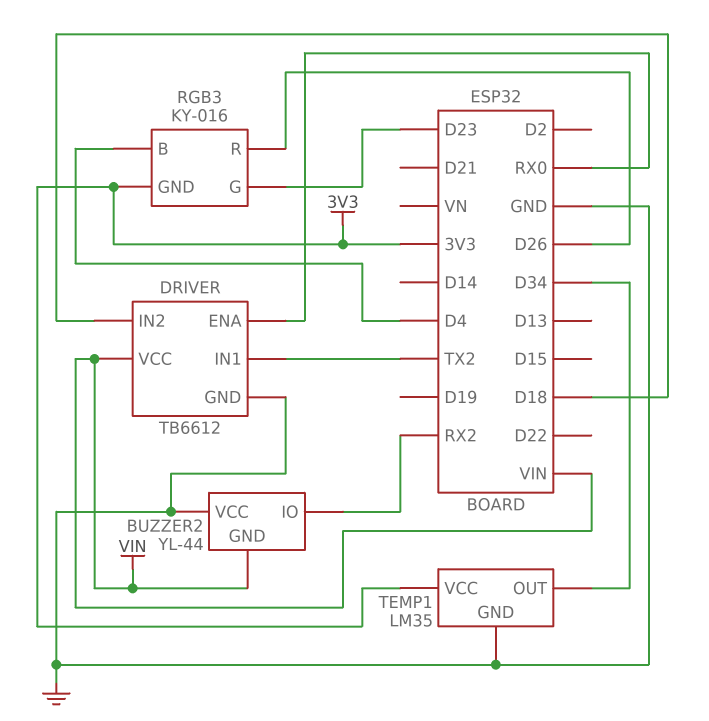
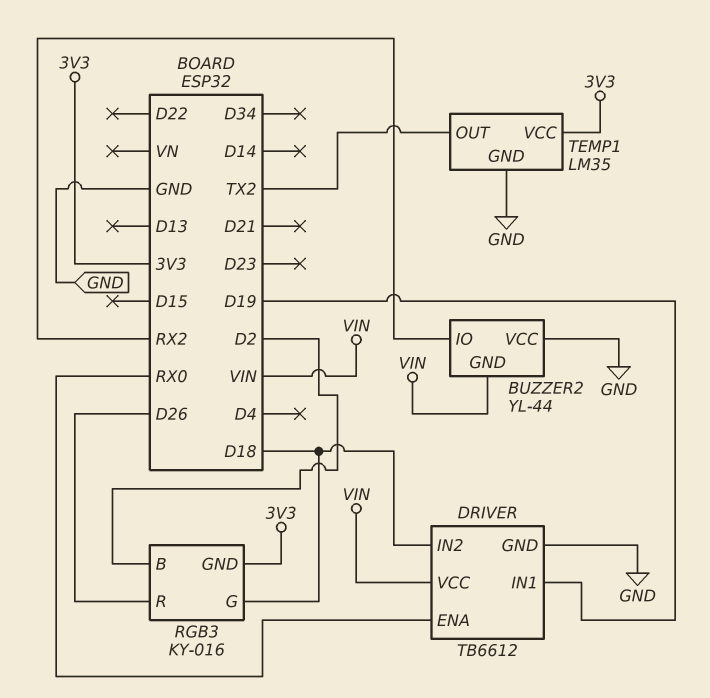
DRIVER pin IN1: TX2 -> D19
RGB3 pin B: D4 -> D2
RGB3 pin G: D23 -> D18
TEMP1 pin OUT: D34 -> TX2

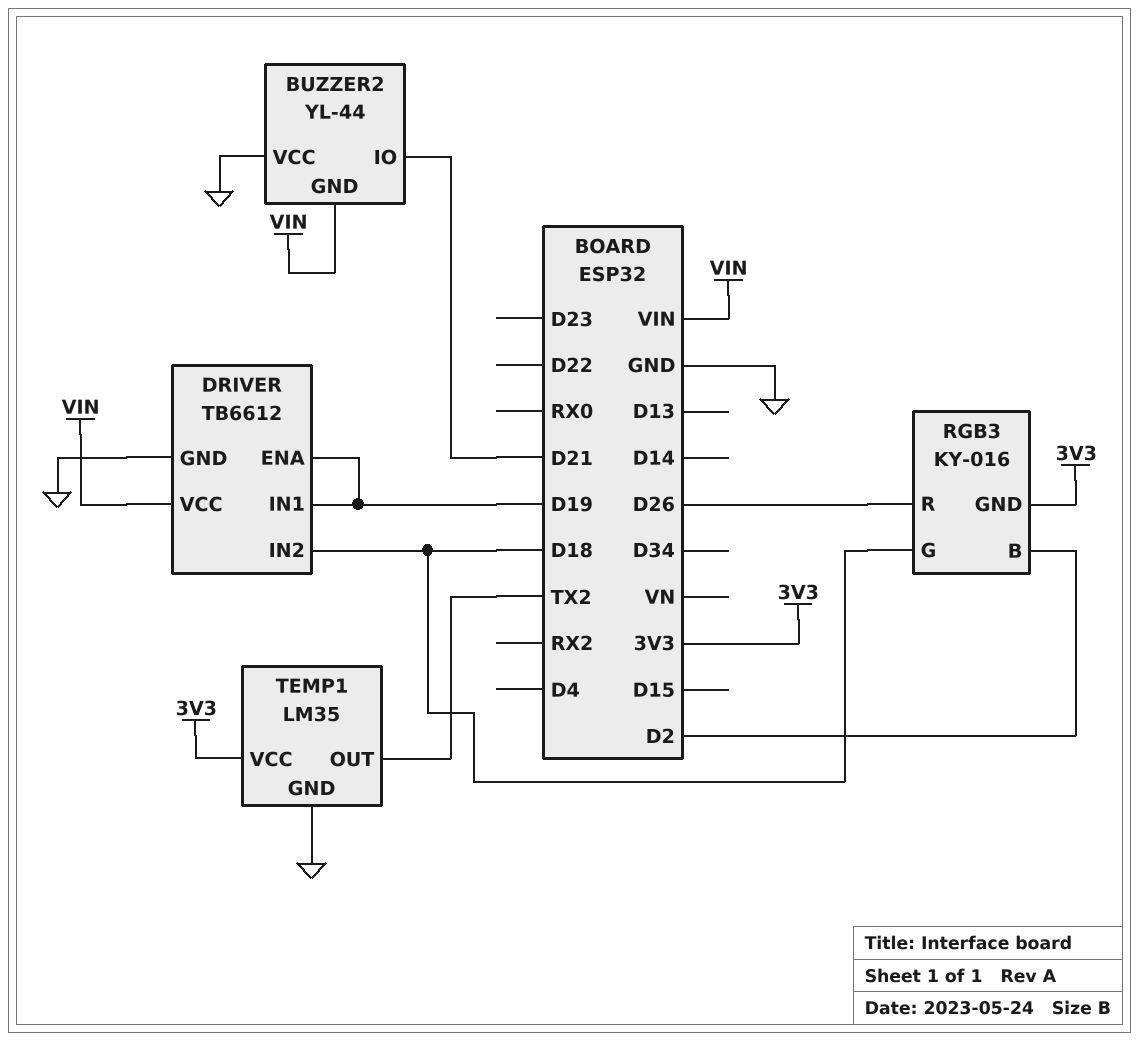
BUZZER2 pin IO: RX2 -> D21
DRIVER pin ENA: RX0 -> D19

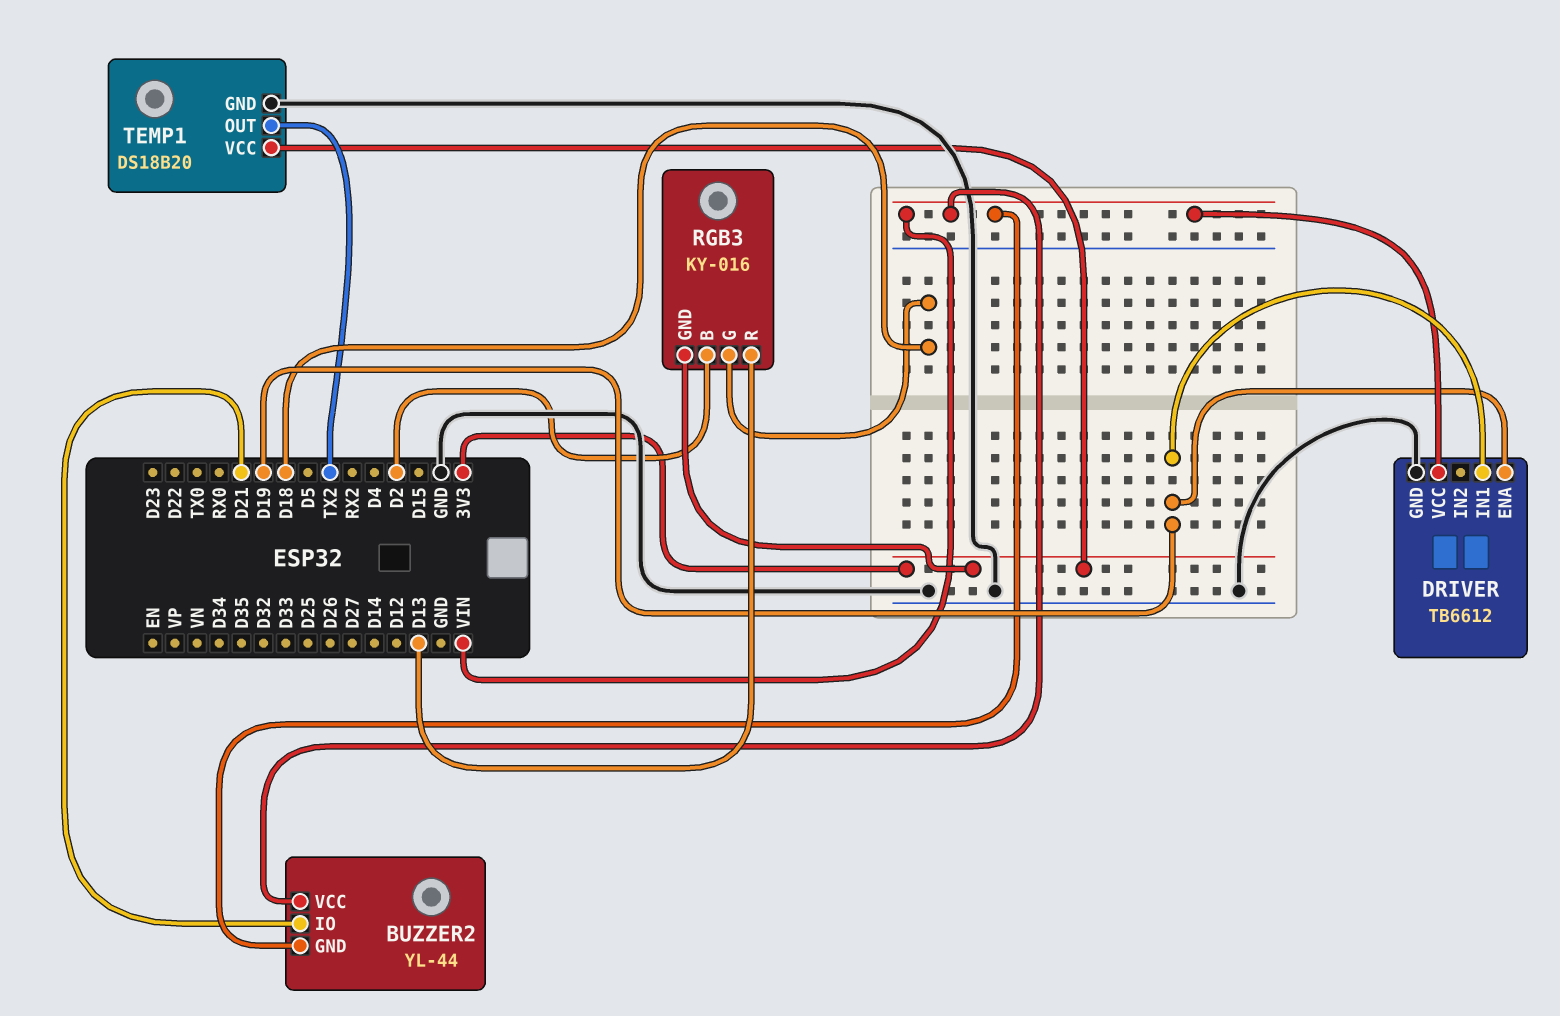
BUZZER2 pin VCC: GND -> VIN
DRIVER pin IN2: D18 -> none
RGB3 pin R: D26 -> D13
TEMP1: LM35 -> DS18B20

